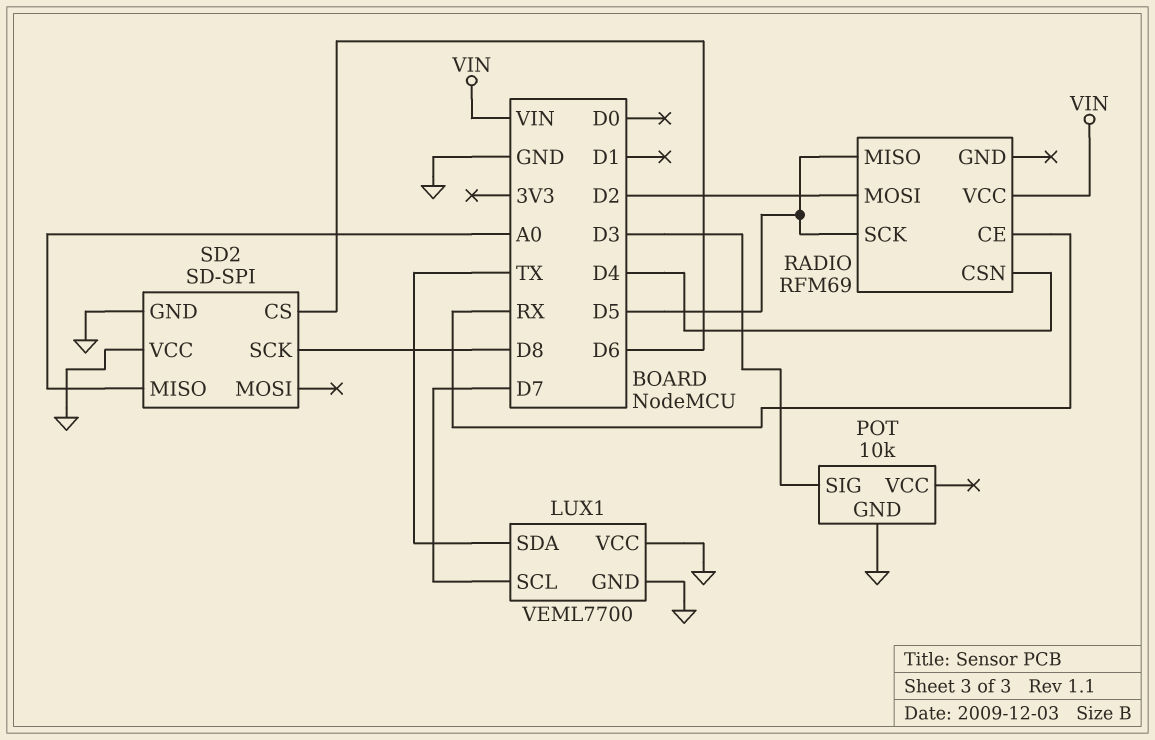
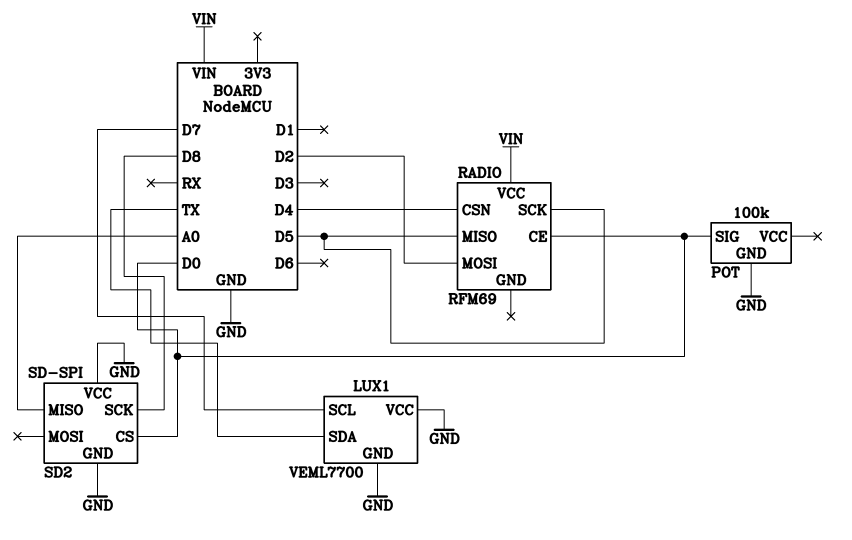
POT: 10k -> 100k
POT pin SIG: D3 -> D0
RADIO pin CE: RX -> D0
SD2 pin CS: D6 -> D0

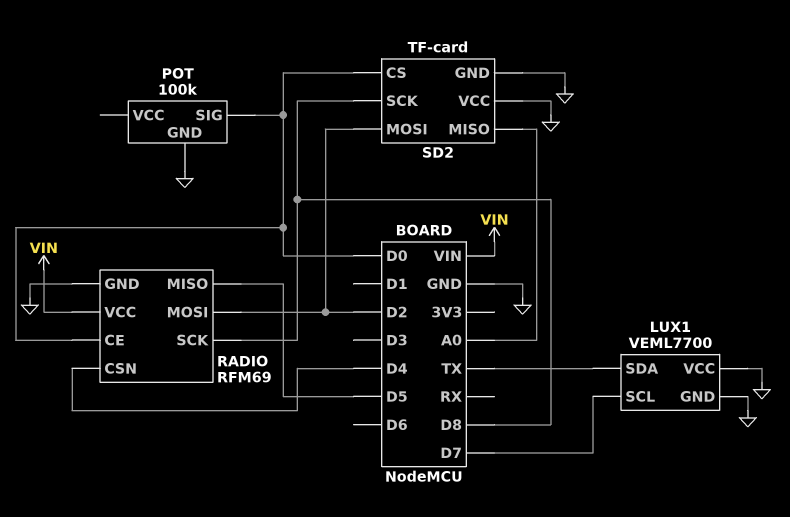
RADIO pin GND: none -> GND
RADIO pin SCK: D5 -> D8
SD2: SD-SPI -> TF-card
SD2 pin MOSI: none -> D2

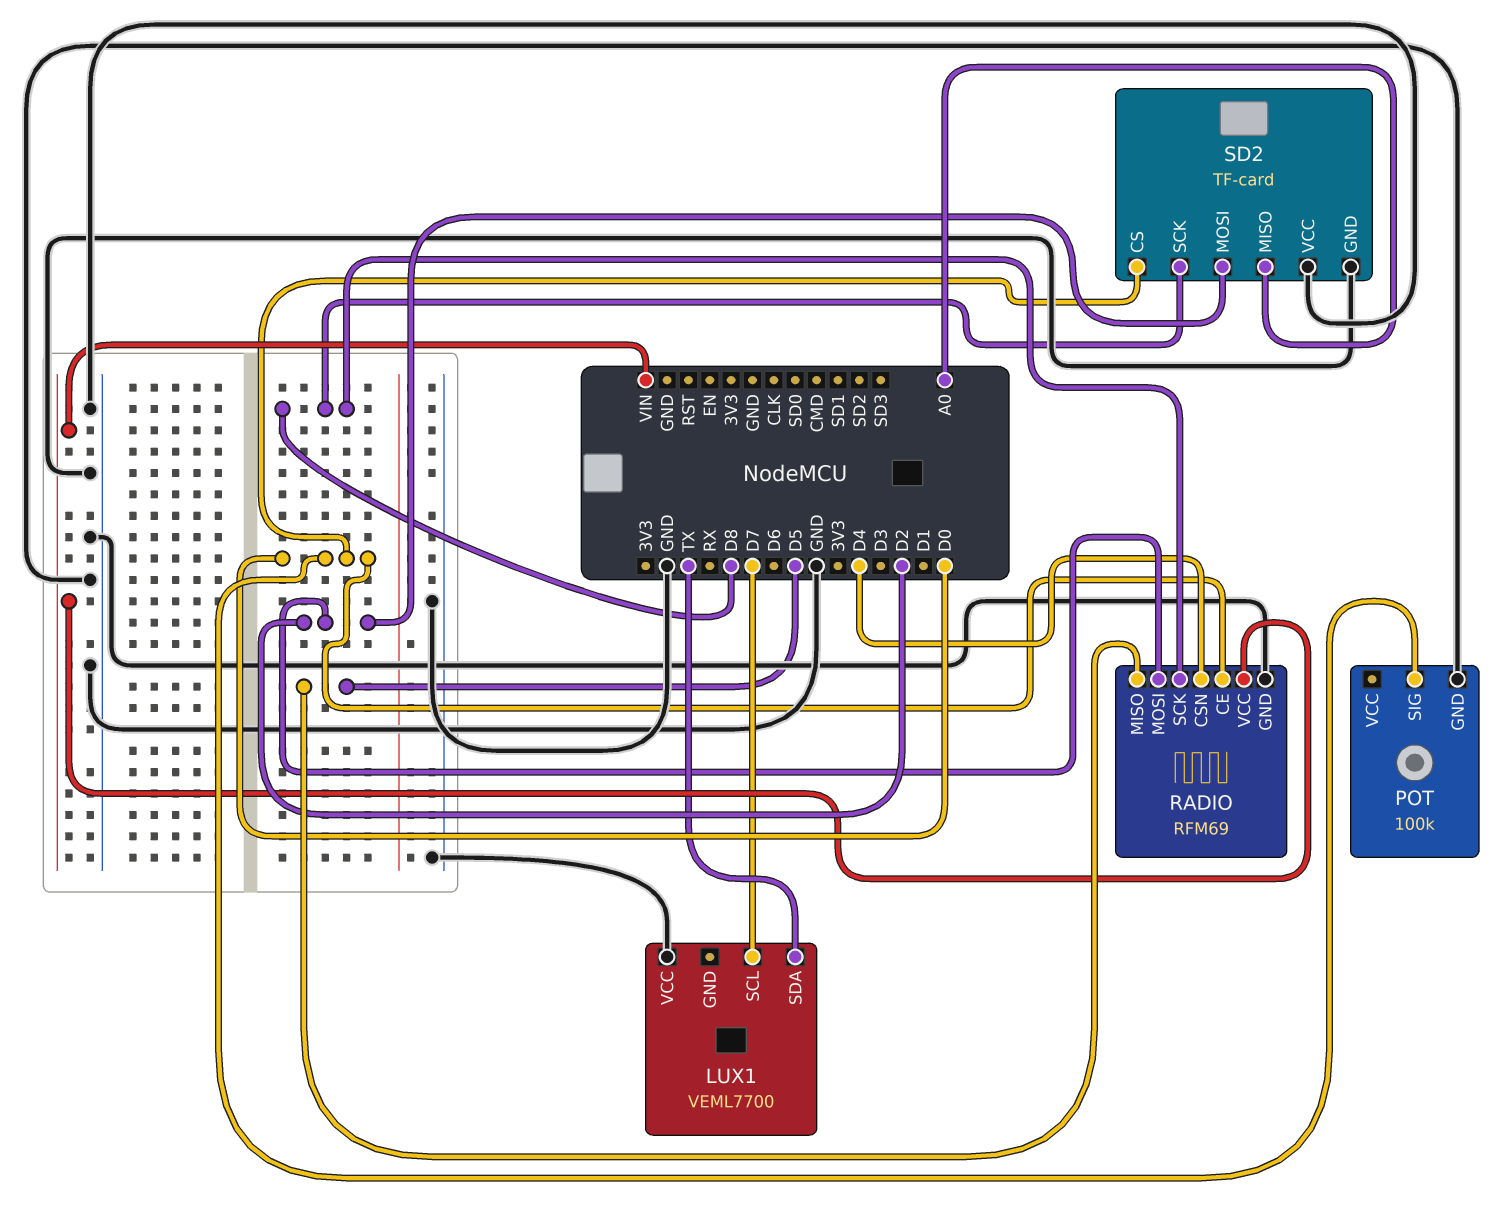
LUX1 pin GND: GND -> none

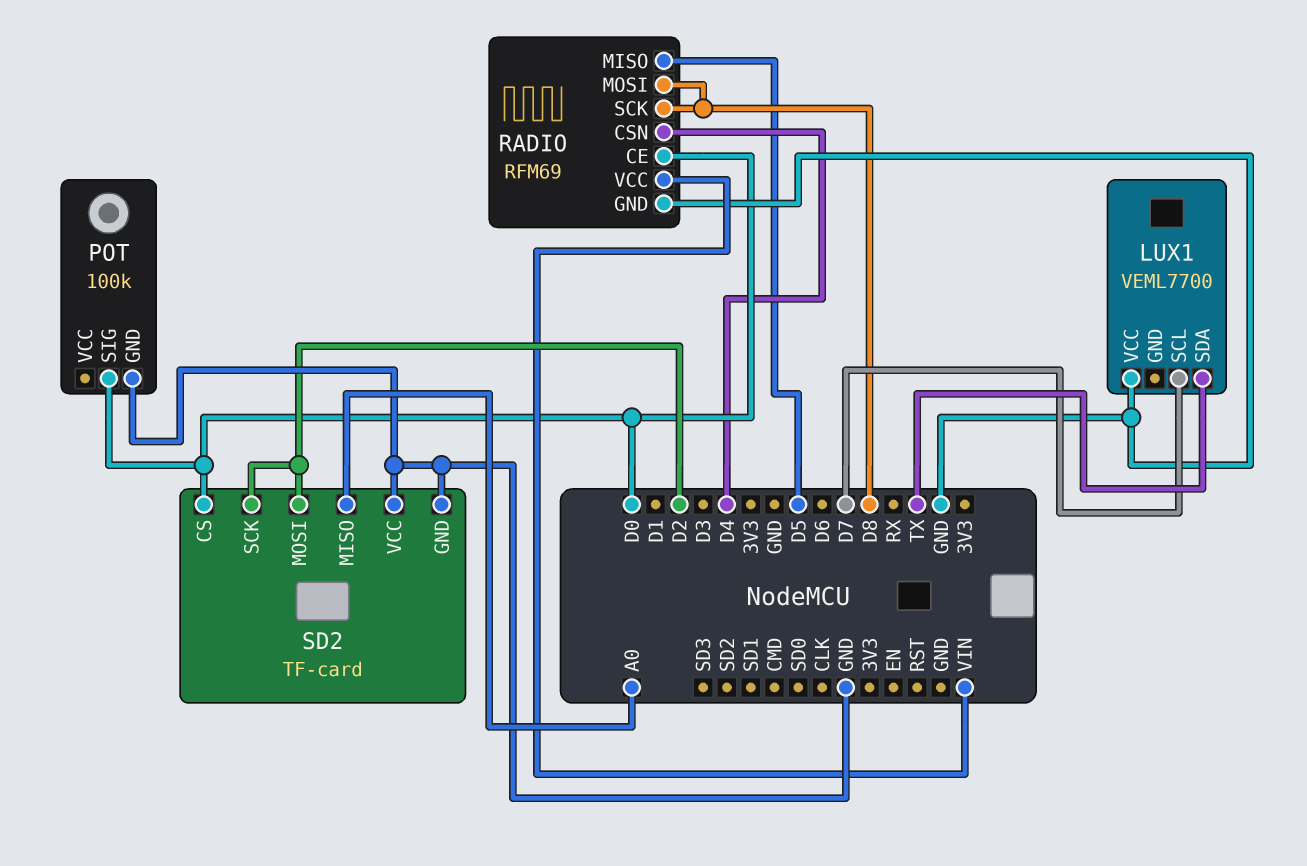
RADIO pin MOSI: D2 -> D8
SD2 pin SCK: D8 -> D2

